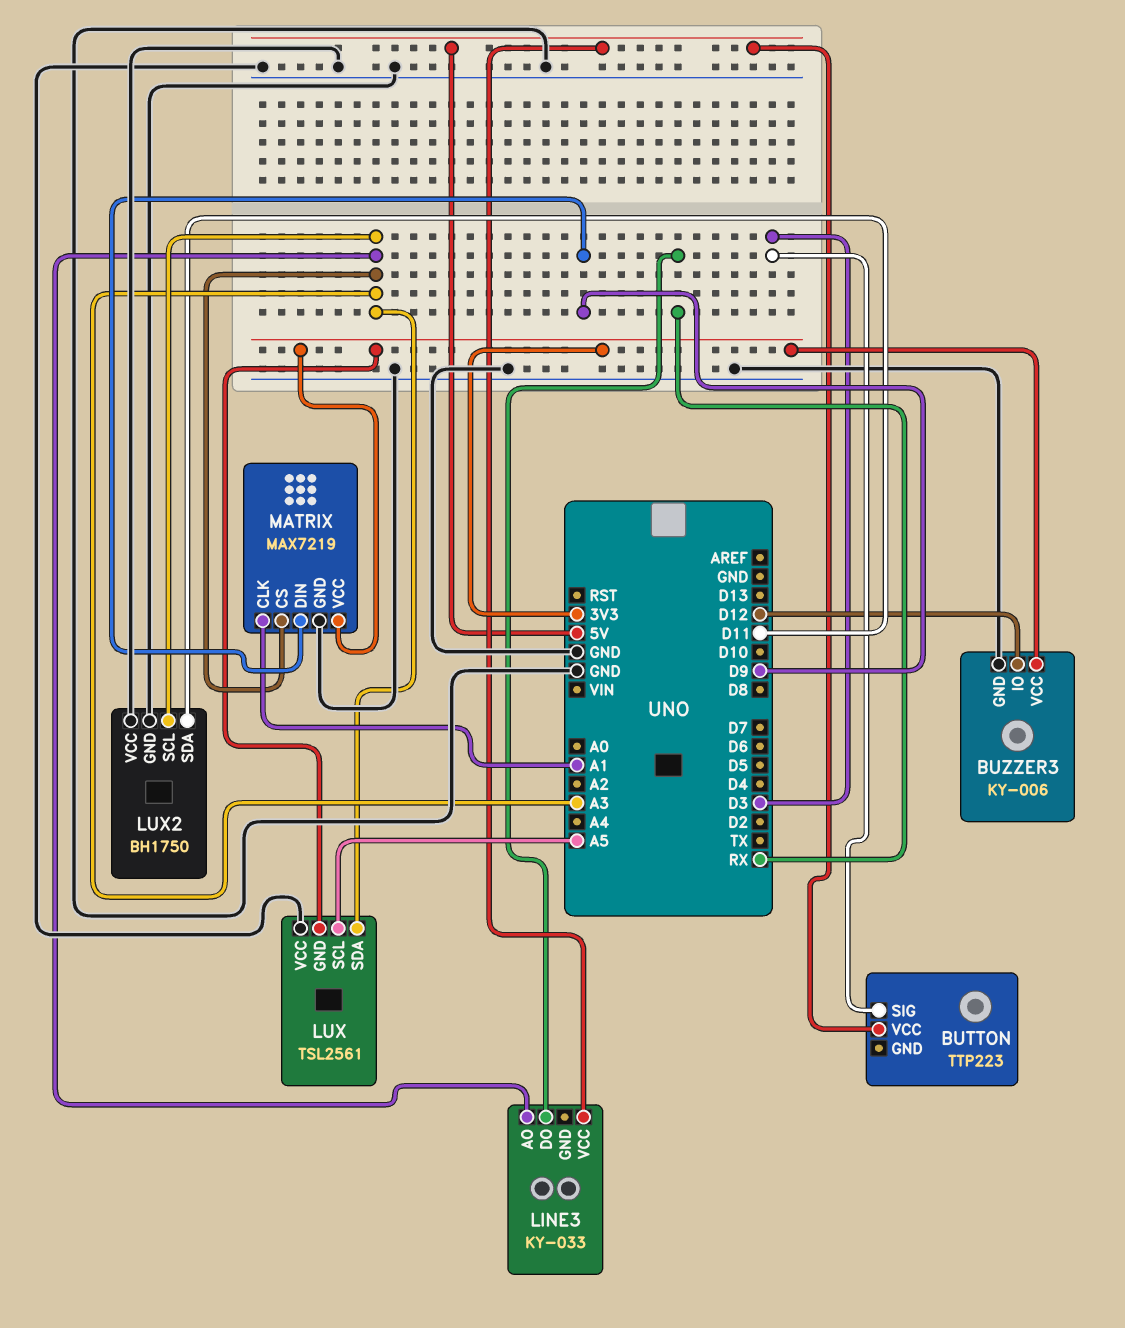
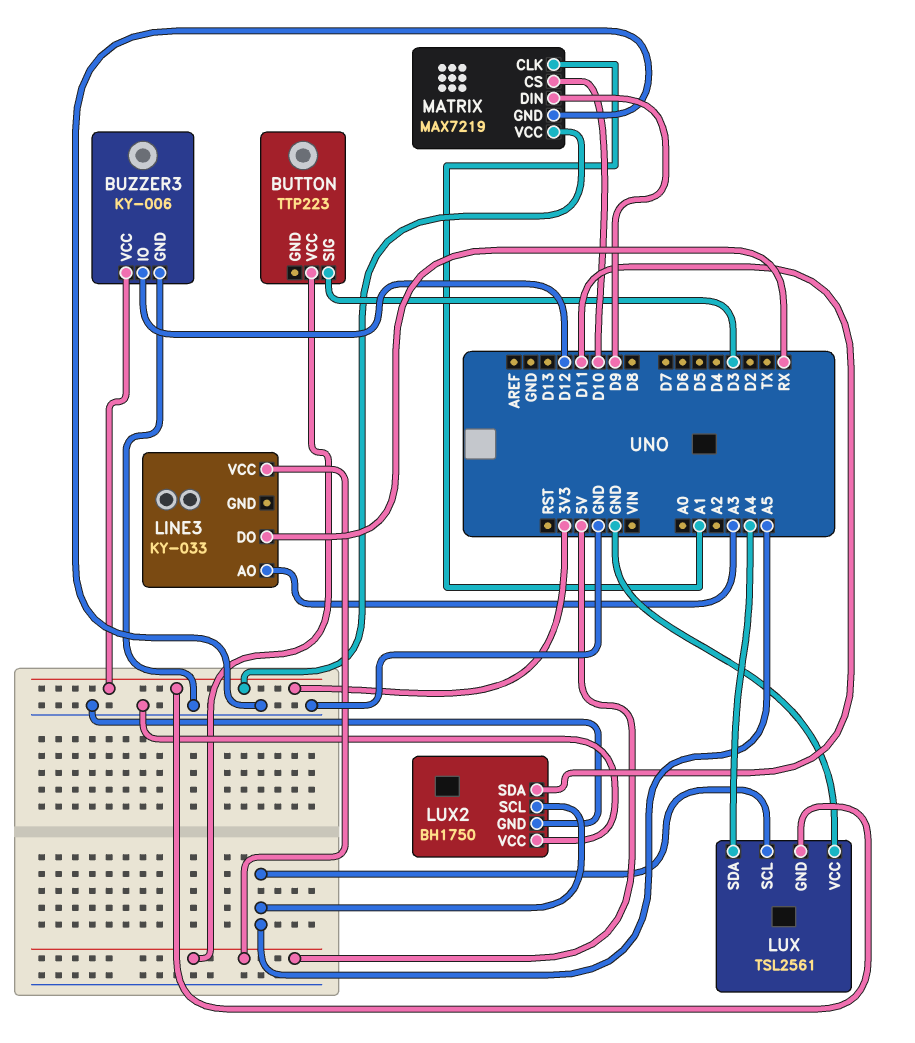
LUX pin SDA: A3 -> A4
LUX2 pin SCL: A3 -> A5
MATRIX pin CS: A3 -> D10

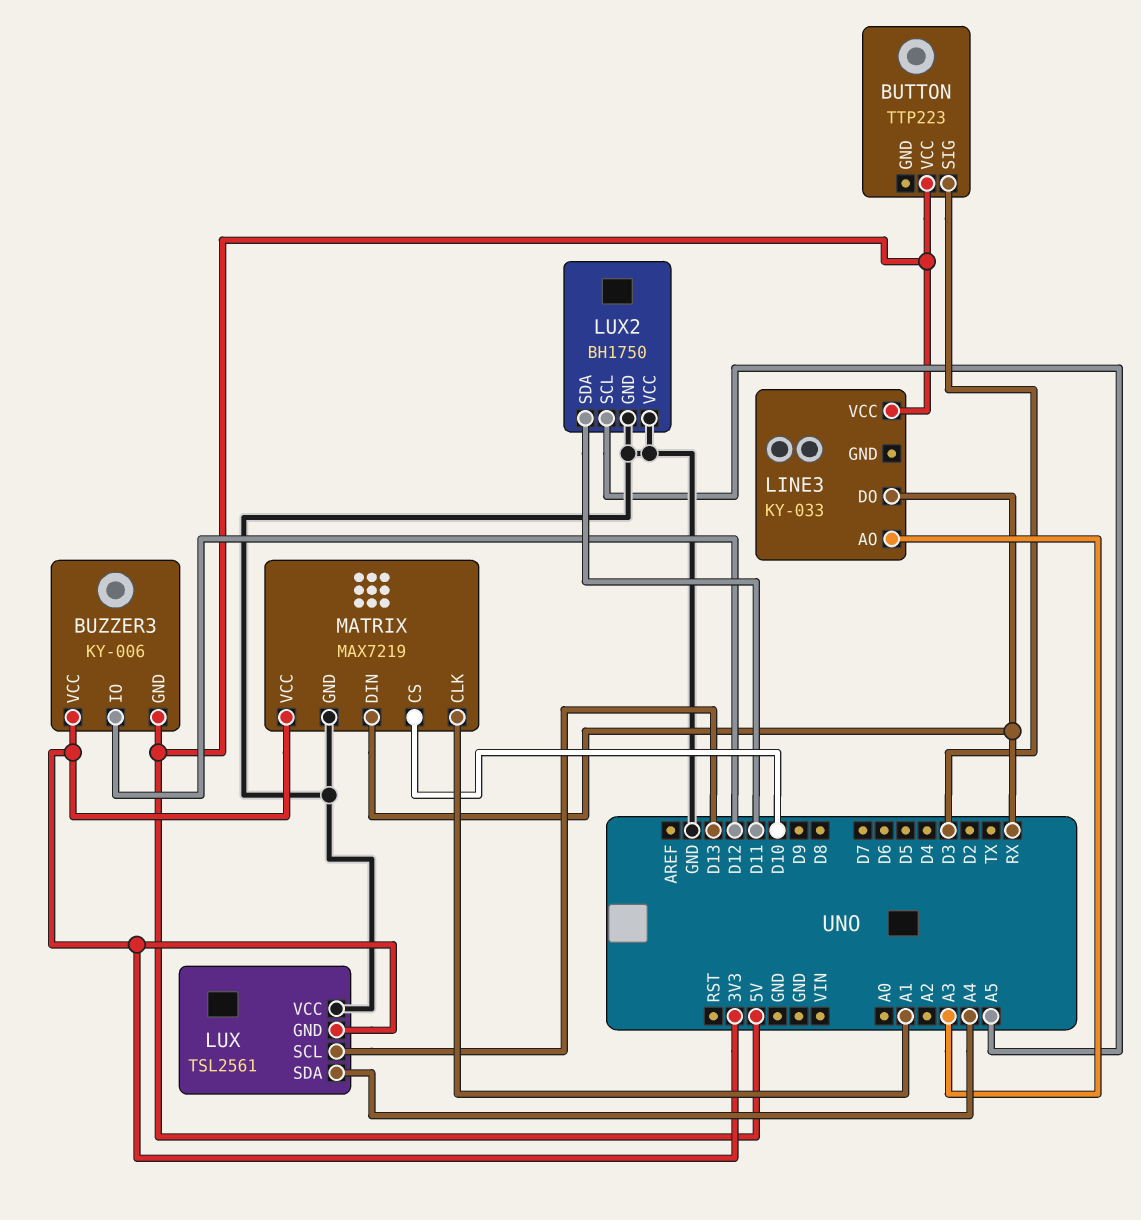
BUZZER3 pin GND: GND -> 5V
LUX pin SCL: A5 -> D13
MATRIX pin DIN: D9 -> RX

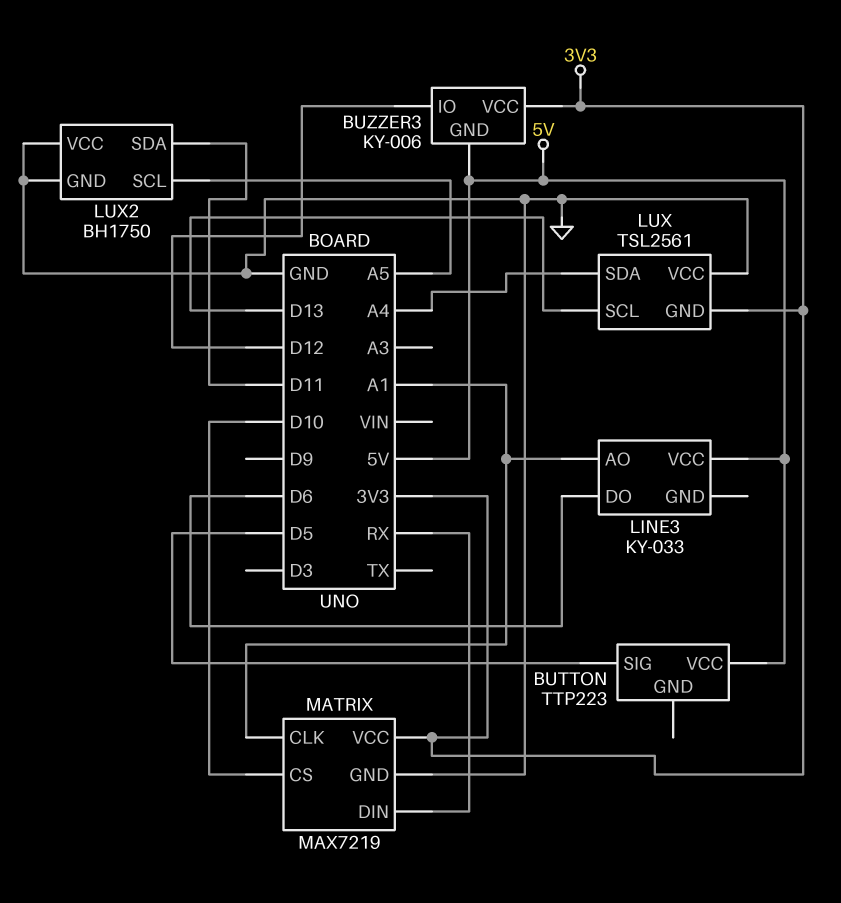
BUTTON pin SIG: D3 -> D5
LINE3 pin AO: A3 -> A1
LINE3 pin DO: RX -> D6

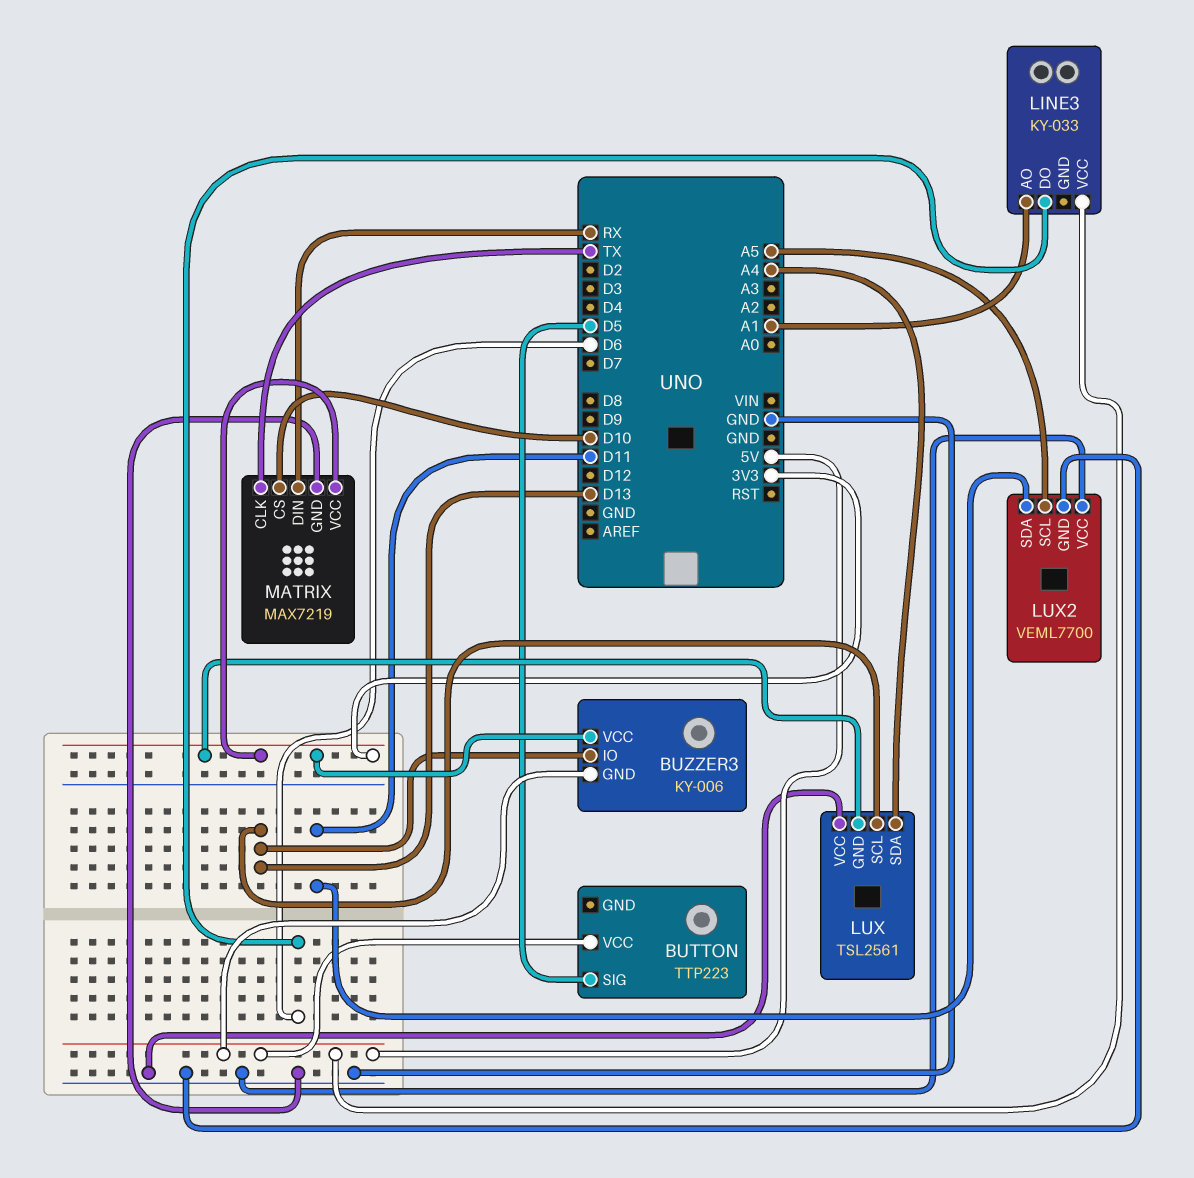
BUZZER3 pin IO: D12 -> D13
LUX2: BH1750 -> VEML7700
MATRIX pin CLK: A1 -> TX

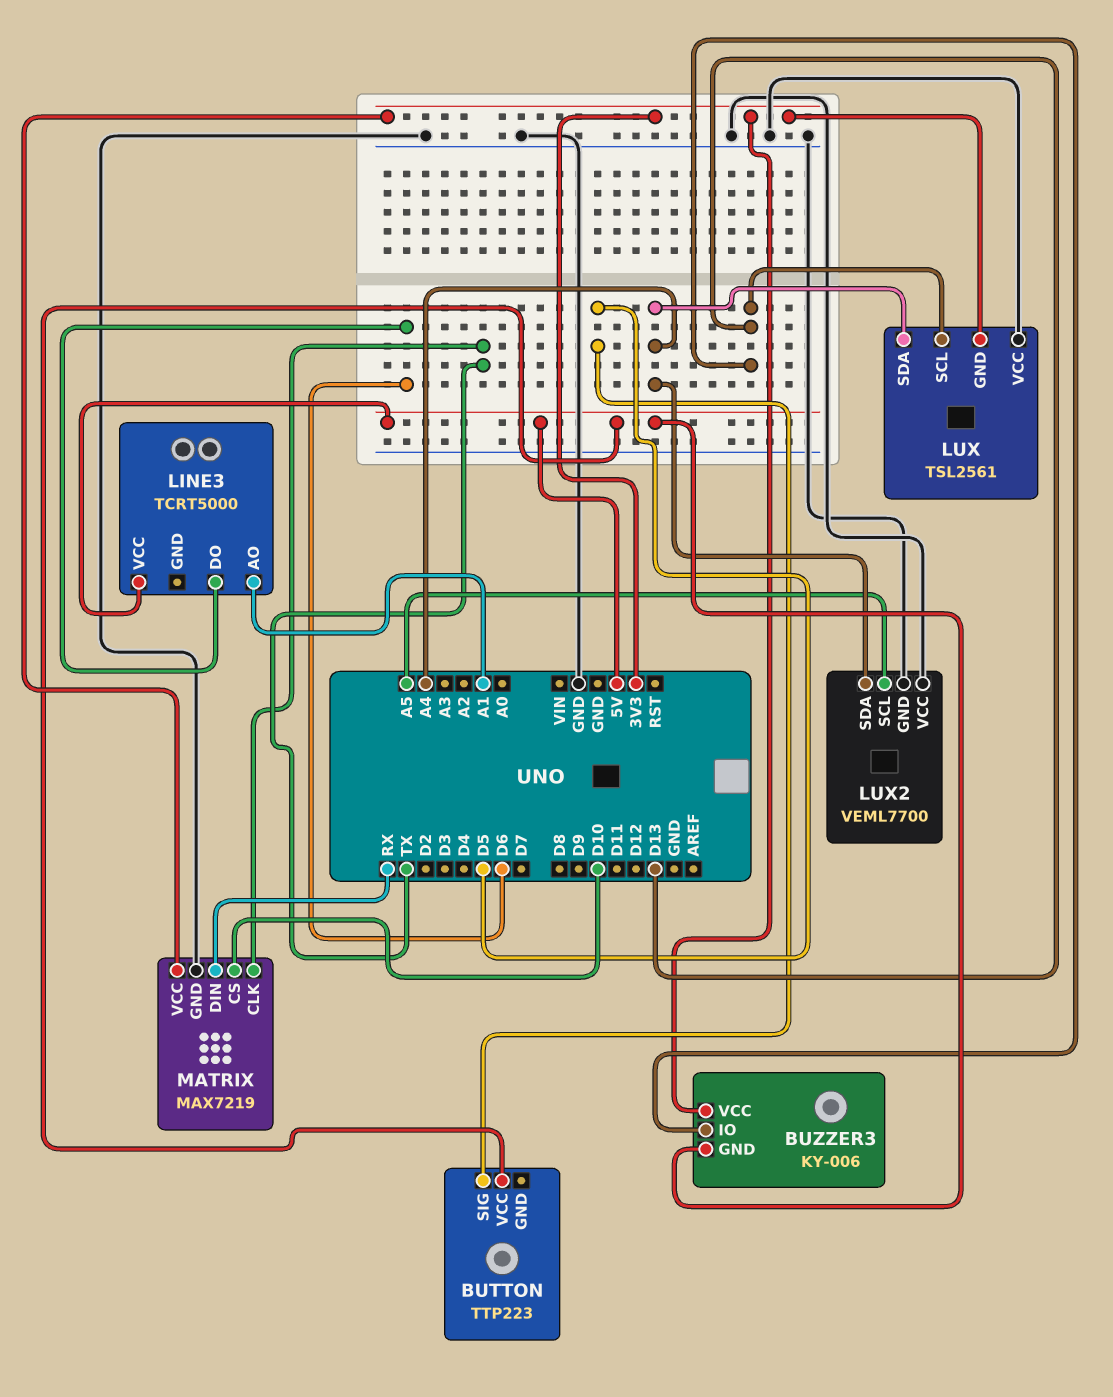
LINE3: KY-033 -> TCRT5000
LUX2 pin SDA: D11 -> A4

